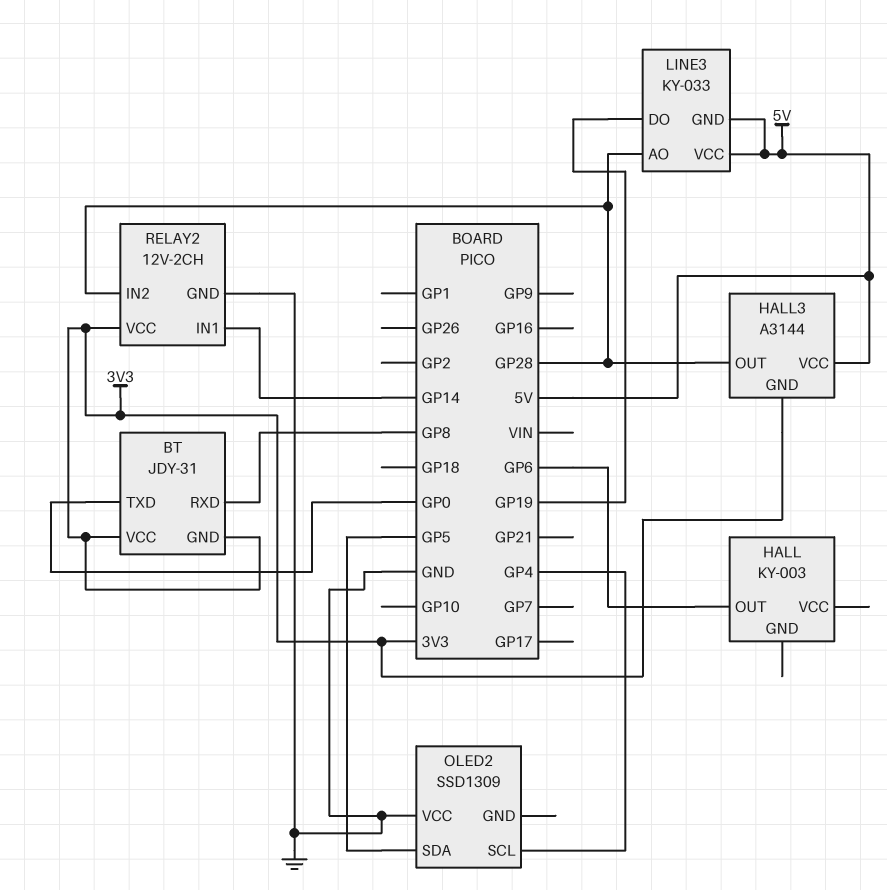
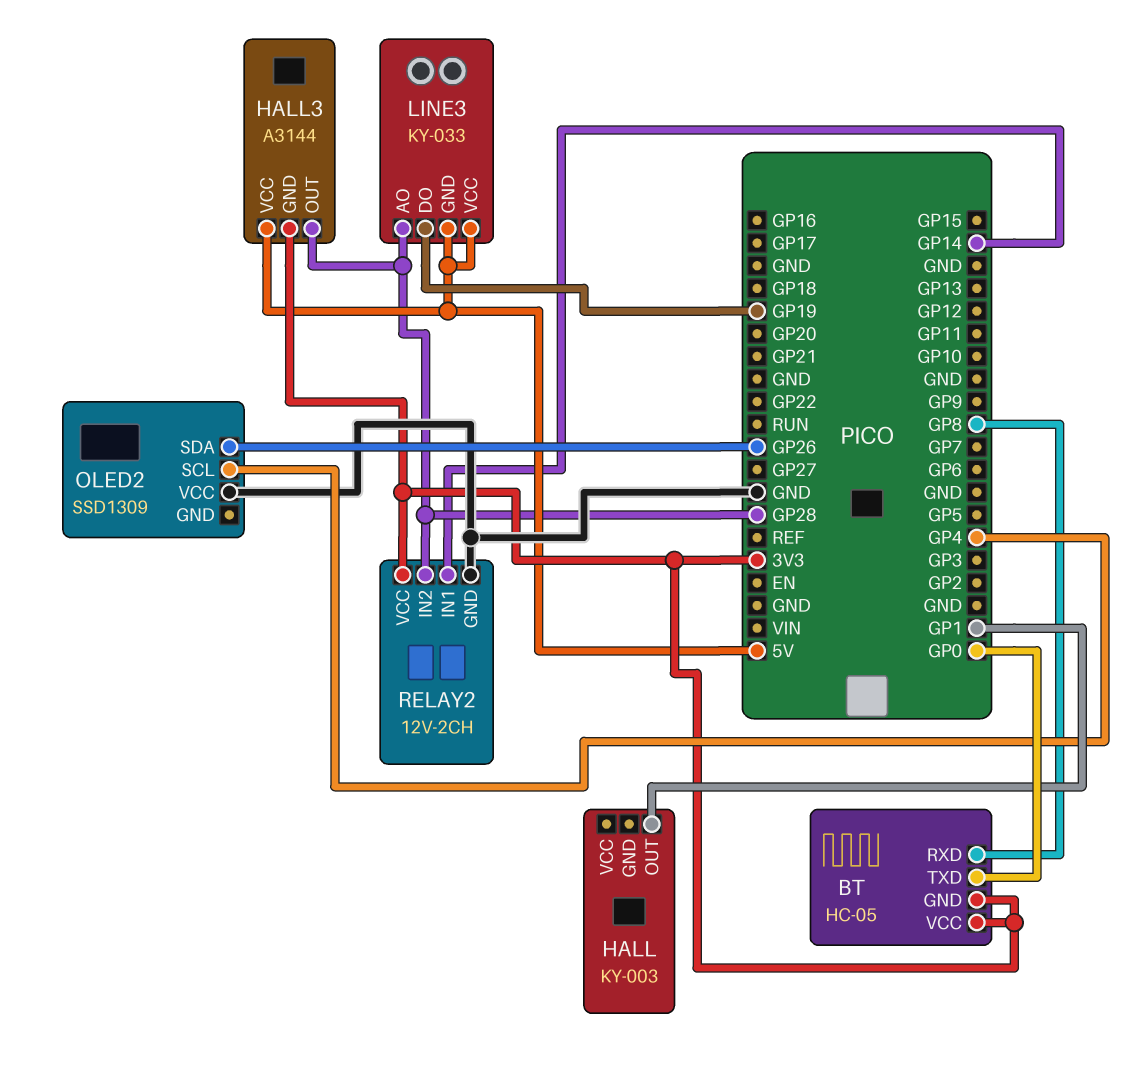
BT: JDY-31 -> HC-05
HALL pin OUT: GP6 -> GP1
OLED2 pin SDA: GP5 -> GP26

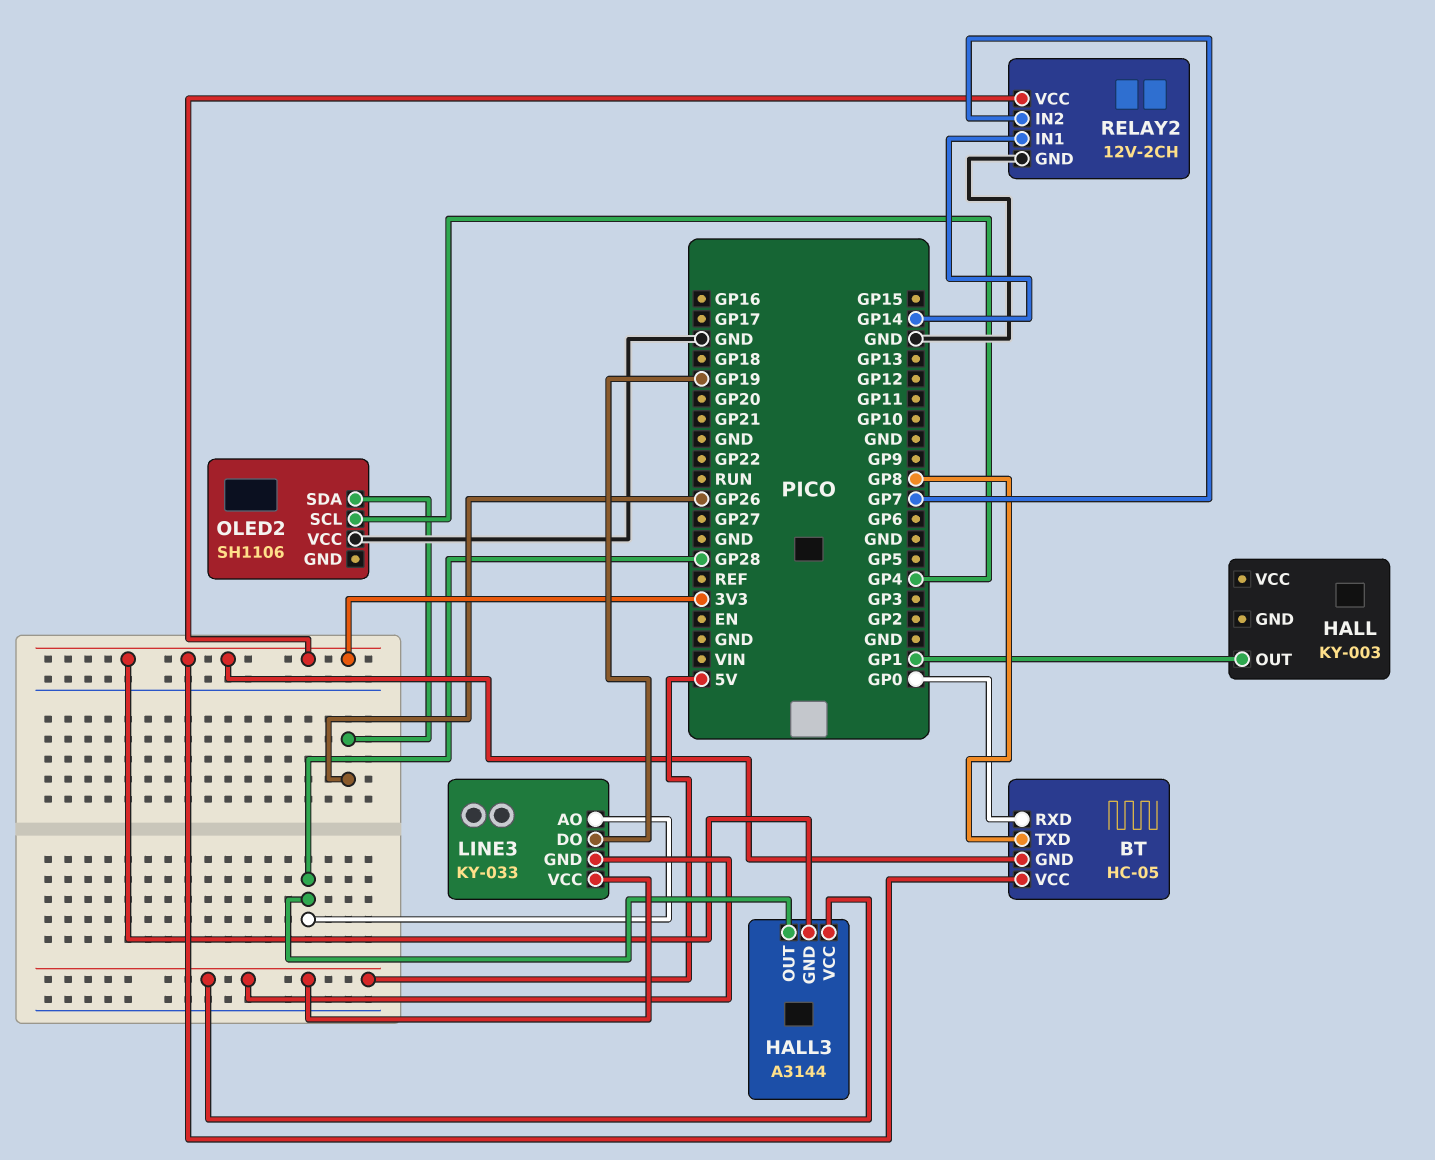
BT pin RXD: GP8 -> GP0
BT pin TXD: GP0 -> GP8
OLED2: SSD1309 -> SH1106
RELAY2 pin IN2: GP28 -> GP7

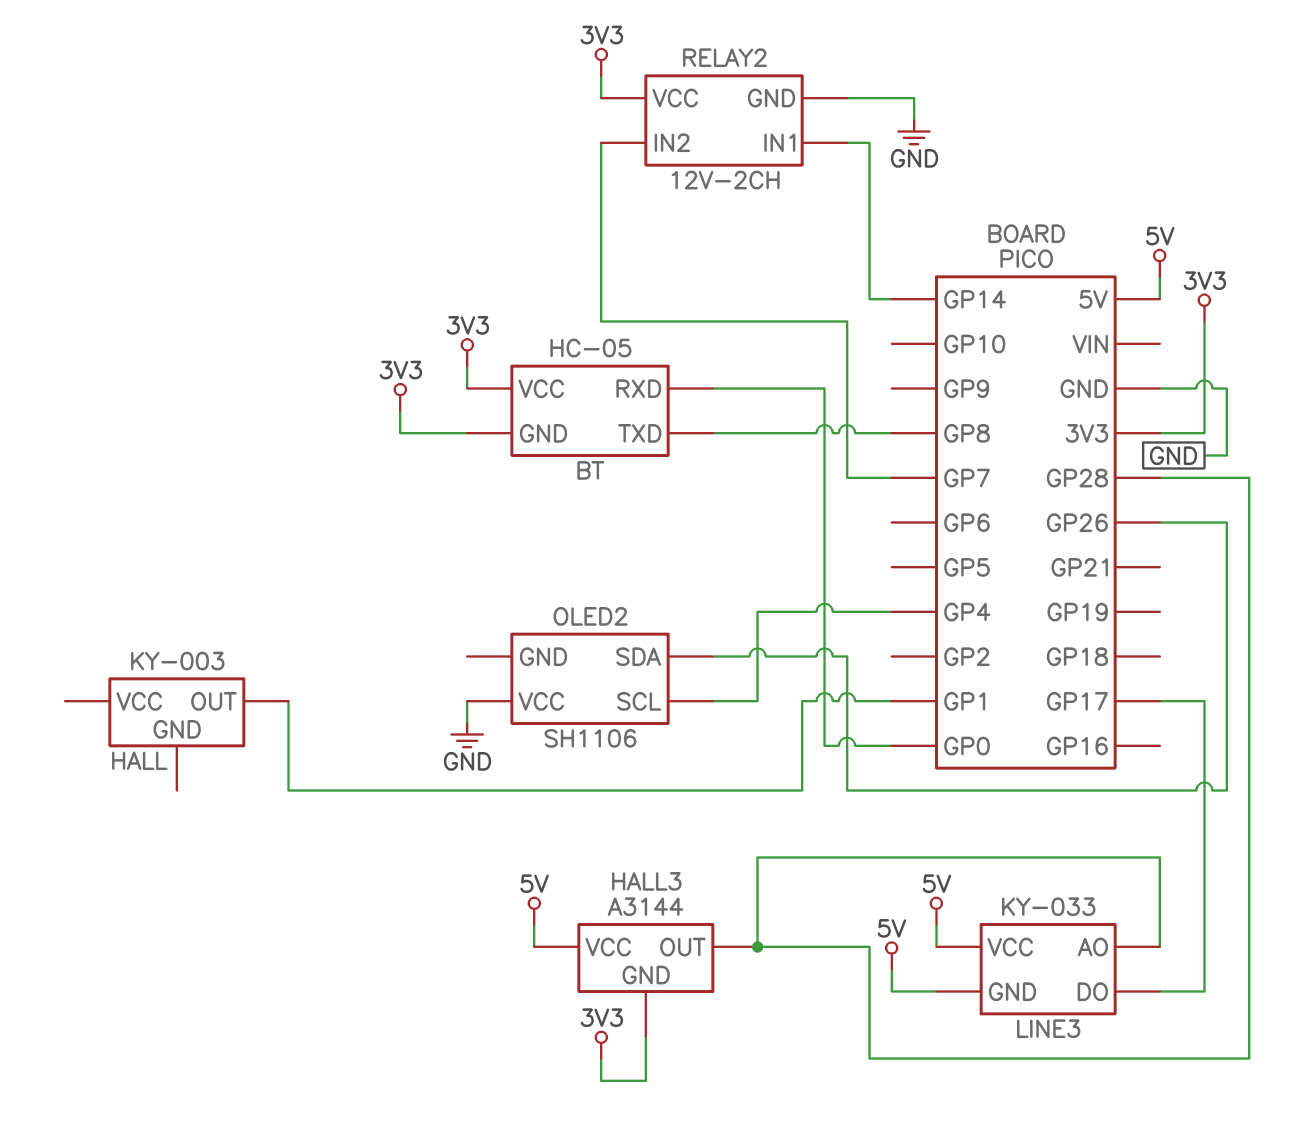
LINE3 pin DO: GP19 -> GP17

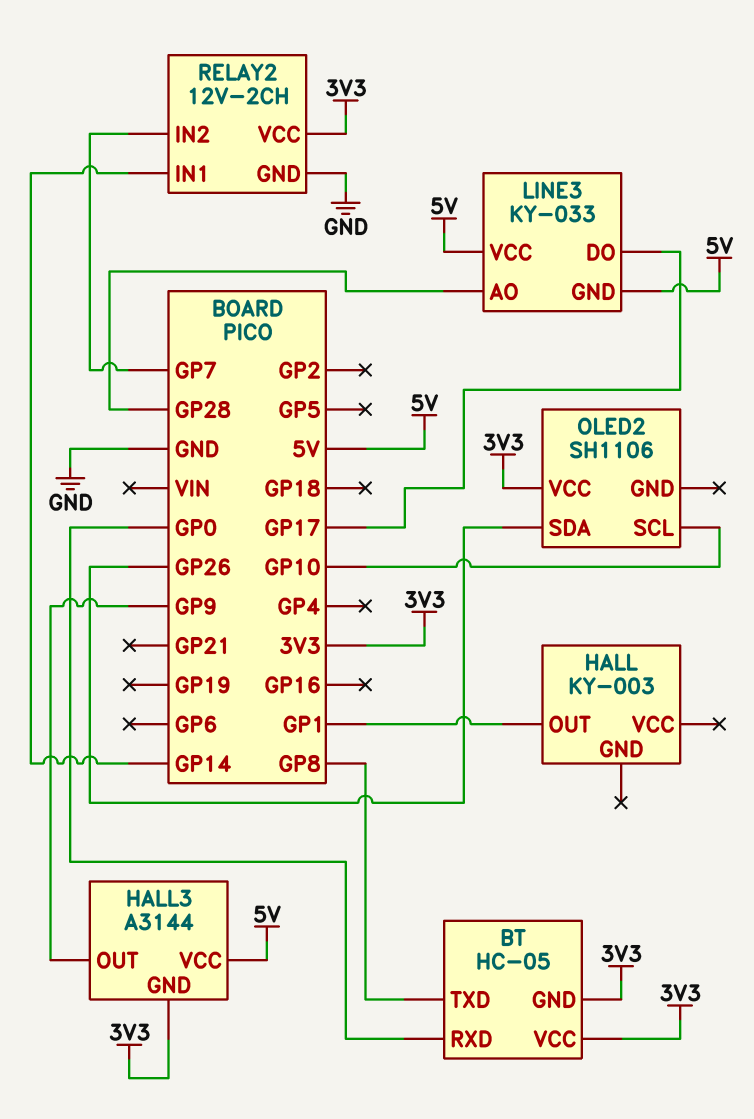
HALL3 pin OUT: GP28 -> GP9
OLED2 pin SCL: GP4 -> GP10
OLED2 pin VCC: GND -> 3V3

